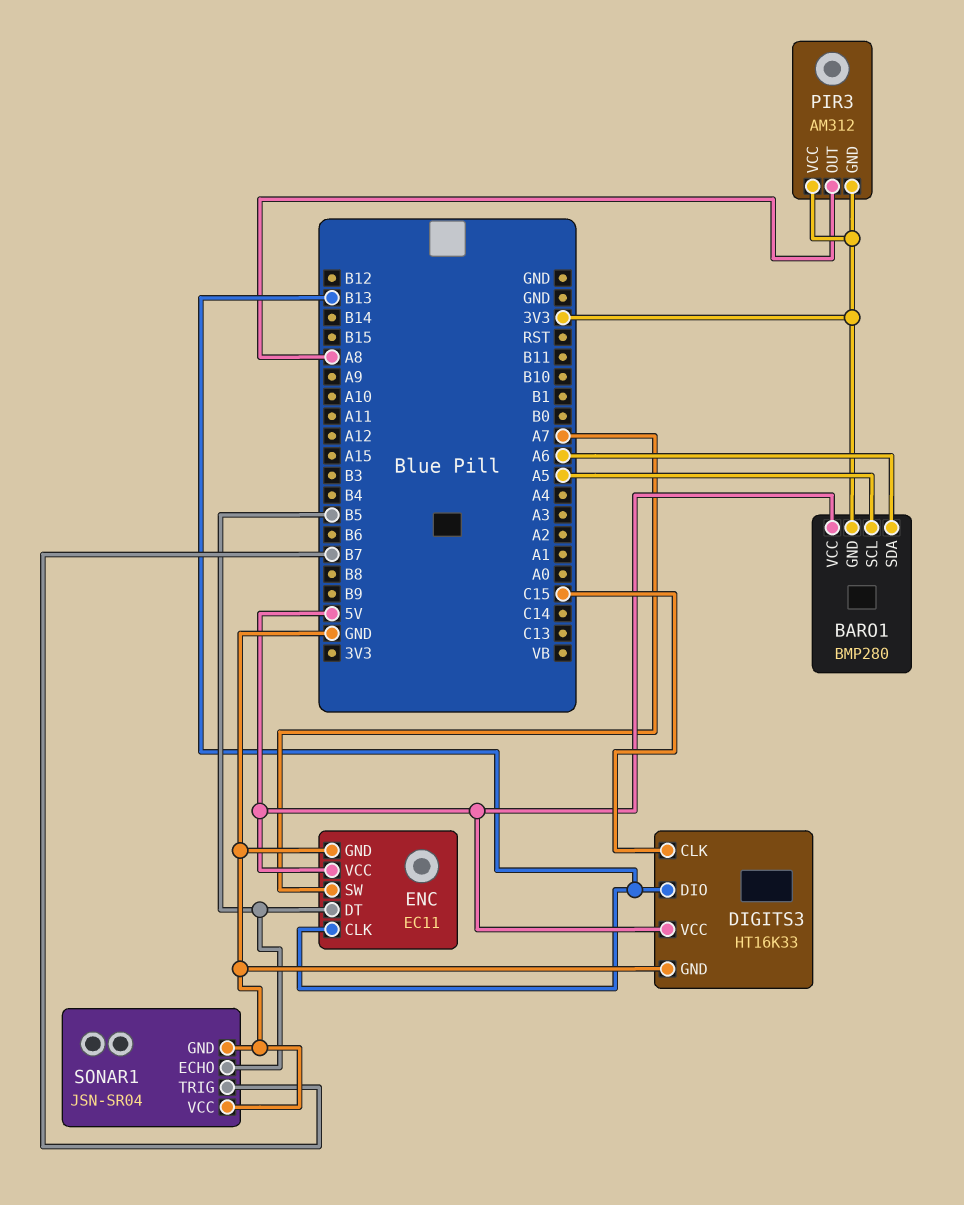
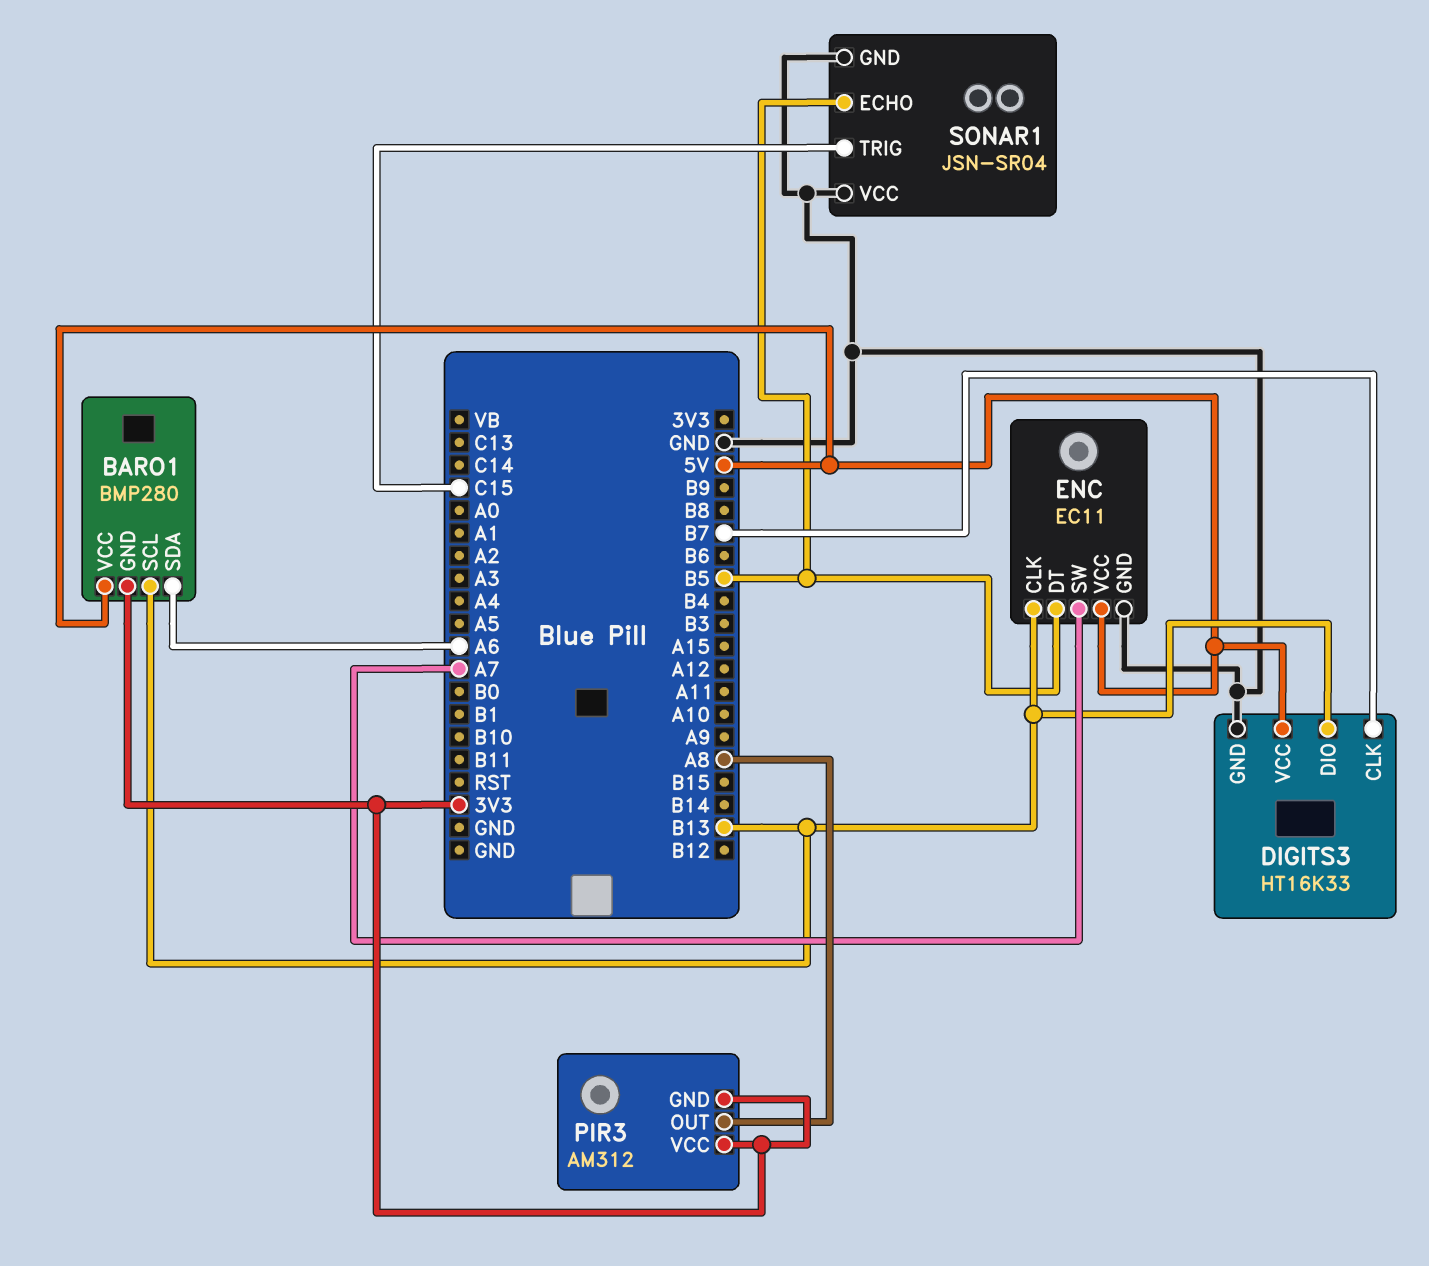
BARO1 pin SCL: A5 -> B13
DIGITS3 pin CLK: C15 -> B7
SONAR1 pin TRIG: B7 -> C15

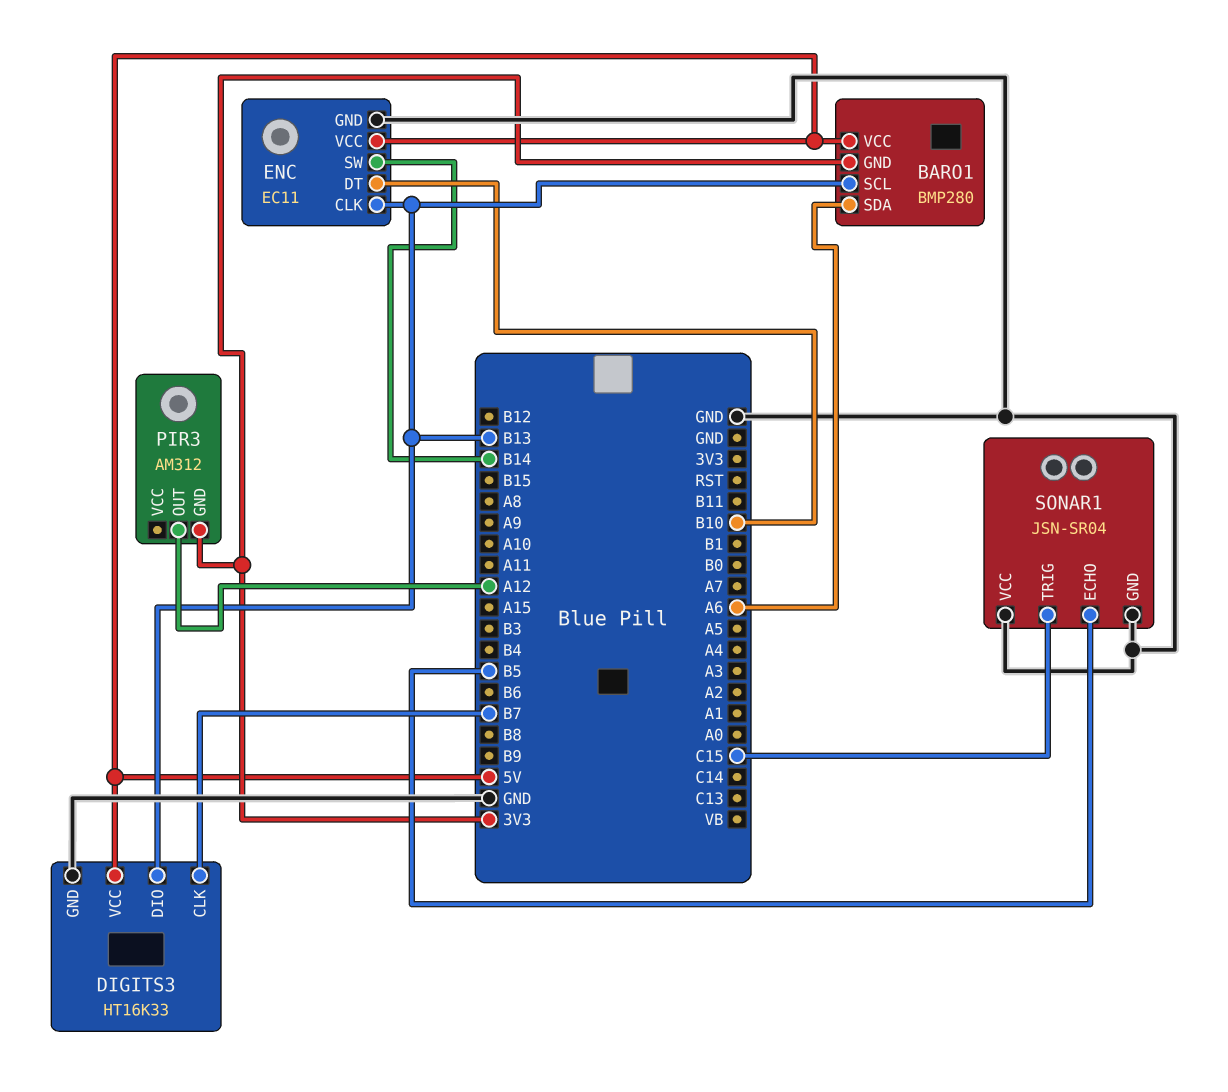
ENC pin DT: B5 -> B10
ENC pin SW: A7 -> B14
PIR3 pin OUT: A8 -> A12
PIR3 pin VCC: 3V3 -> none

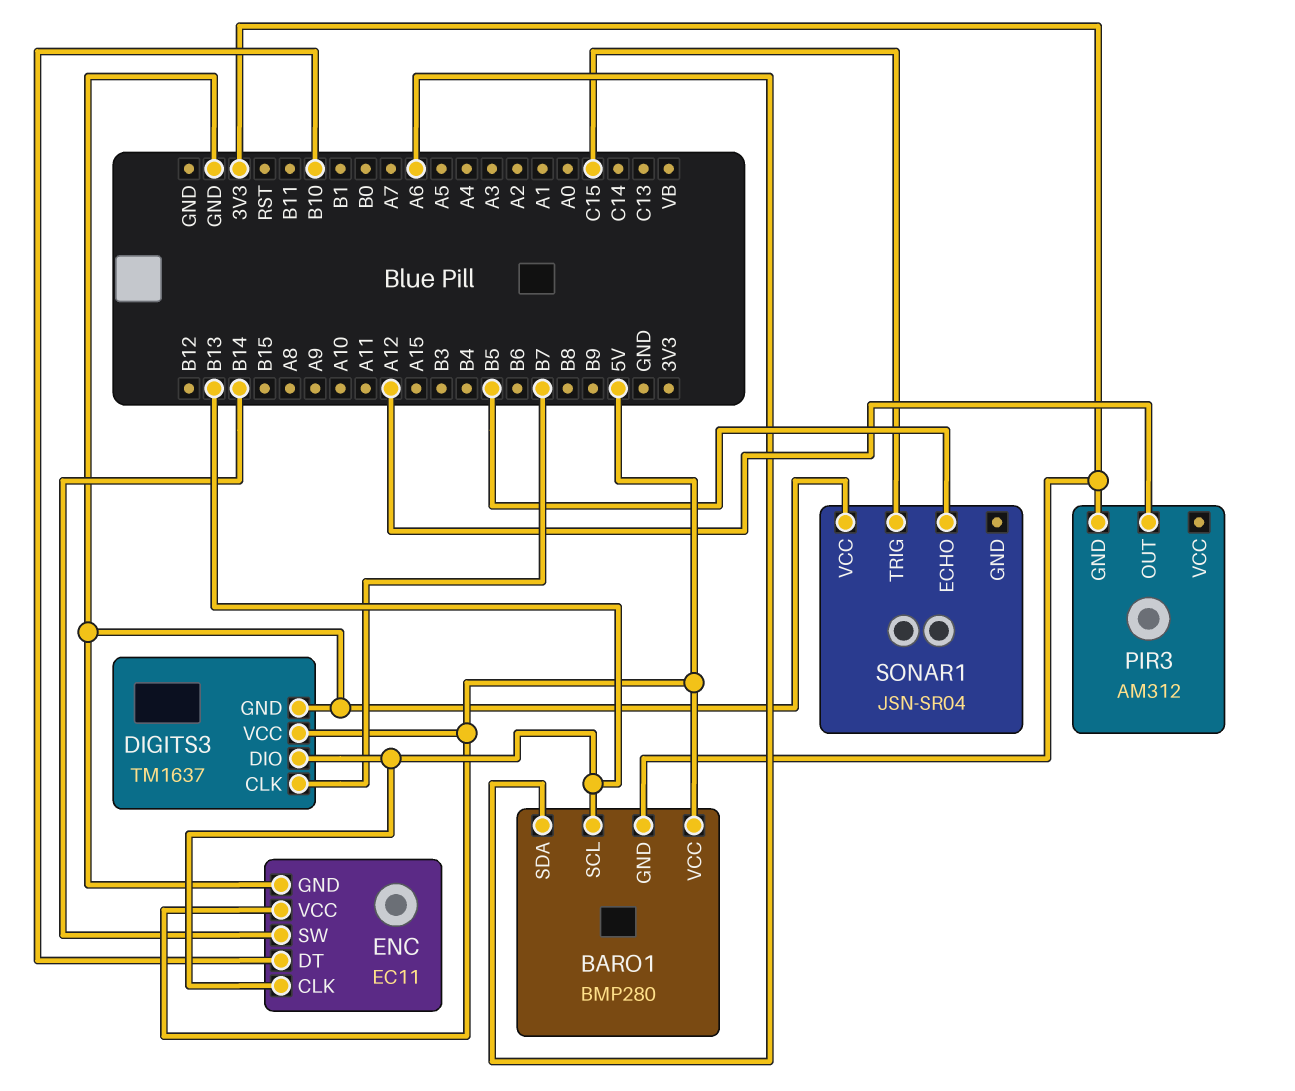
DIGITS3: HT16K33 -> TM1637
SONAR1 pin GND: GND -> none

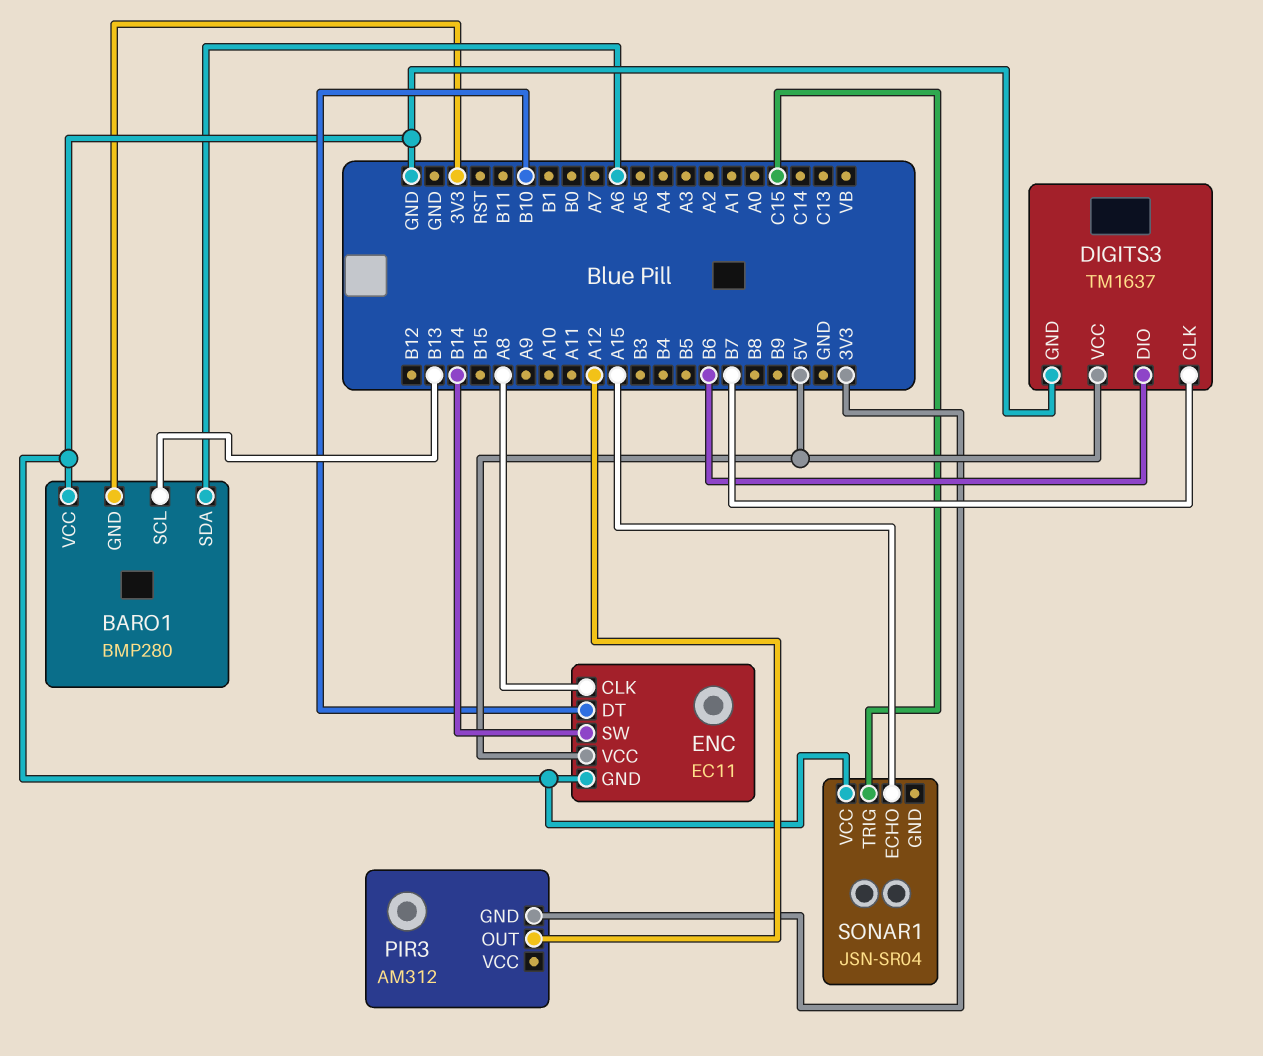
BARO1 pin VCC: 5V -> GND
DIGITS3 pin DIO: B13 -> B6
ENC pin CLK: B13 -> A8
SONAR1 pin ECHO: B5 -> A15

